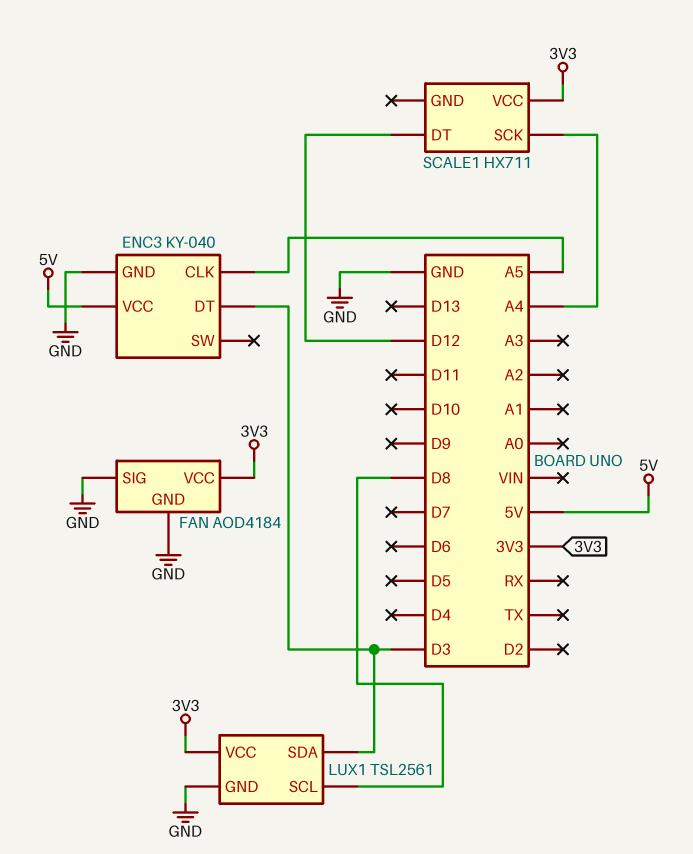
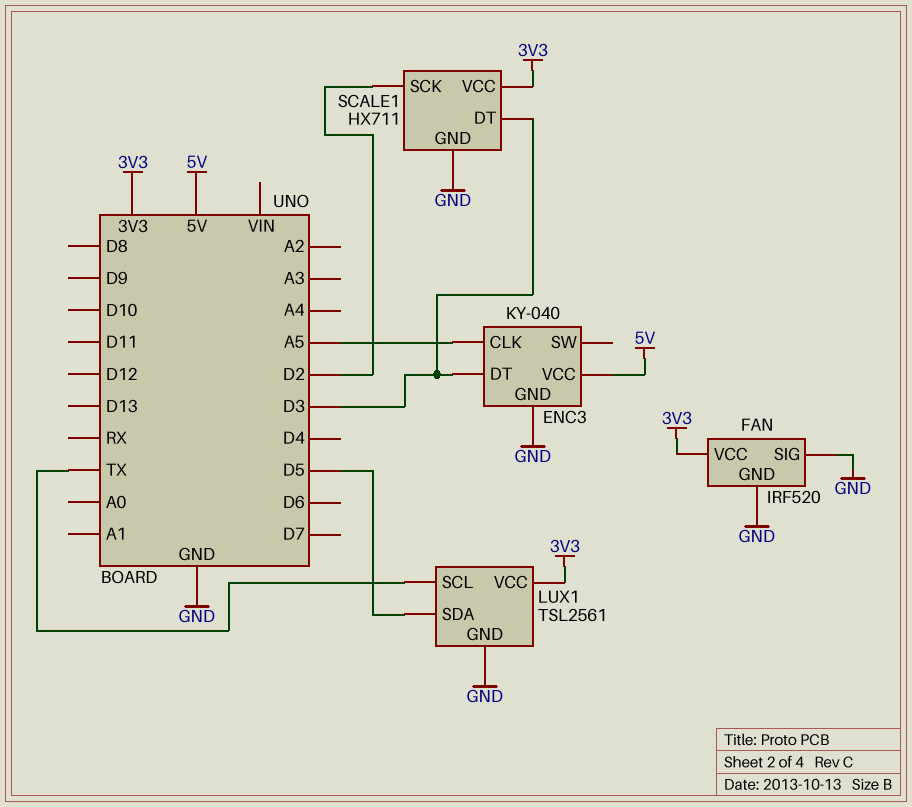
FAN: AOD4184 -> IRF520
LUX1 pin SCL: D8 -> TX
LUX1 pin SDA: D3 -> D5
SCALE1 pin DT: D12 -> D3
SCALE1 pin GND: none -> GND
SCALE1 pin SCK: A4 -> D2

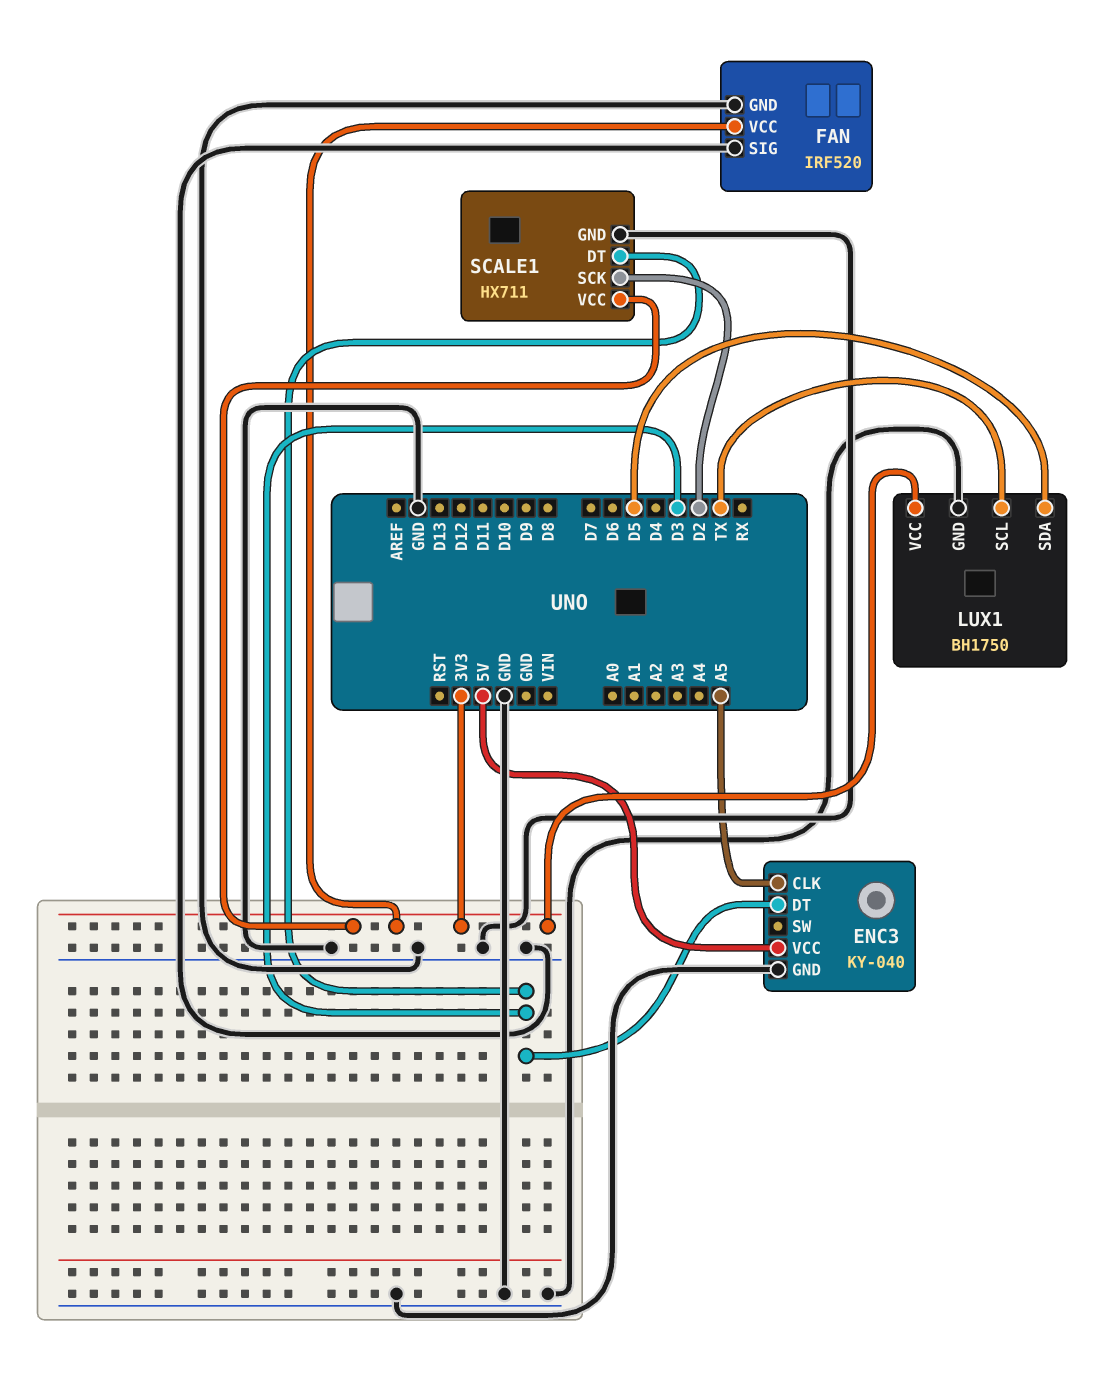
LUX1: TSL2561 -> BH1750

